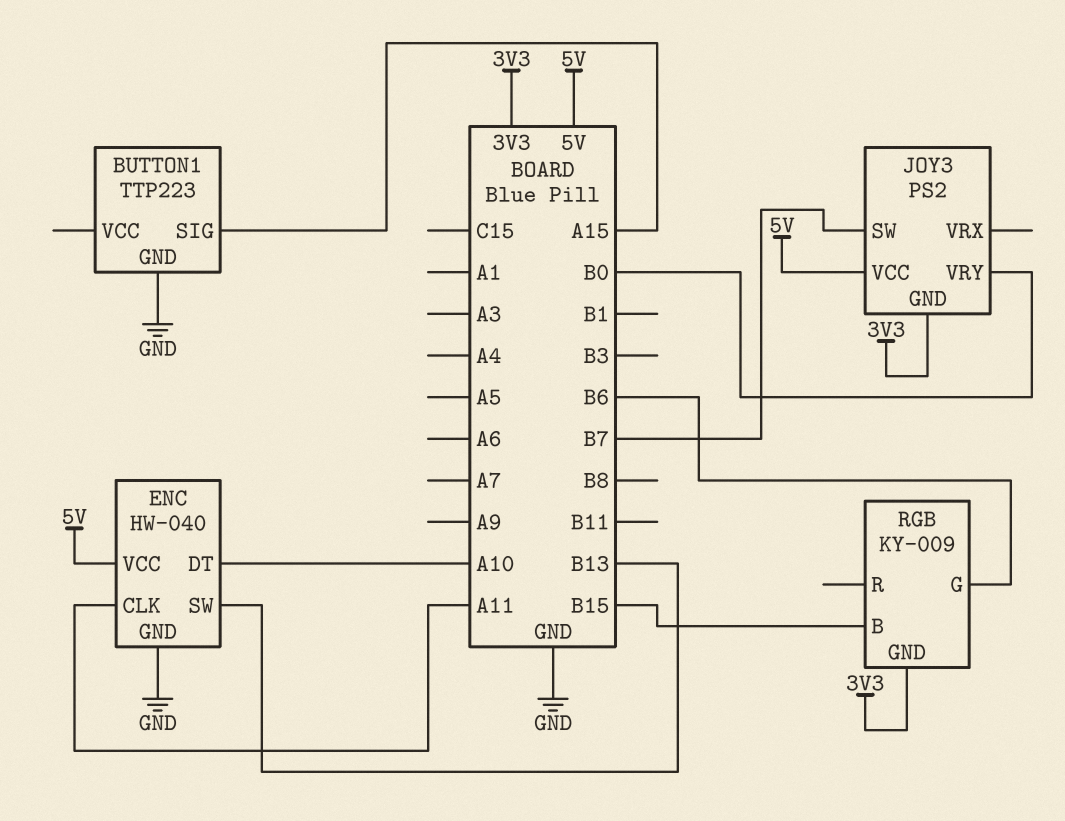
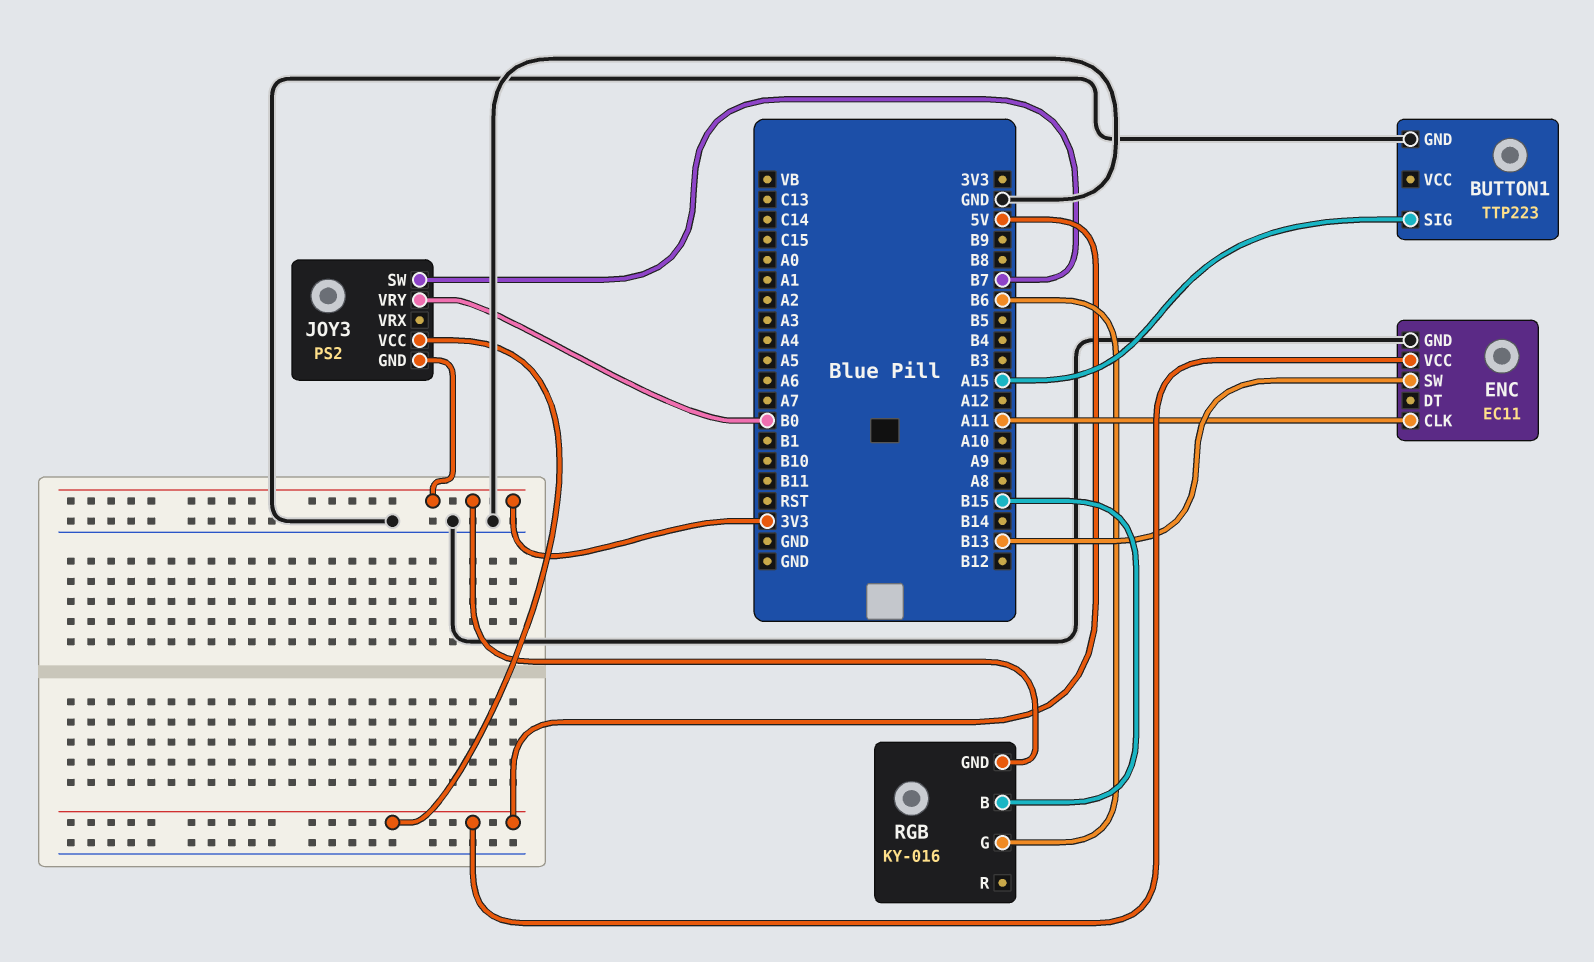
ENC: HW-040 -> EC11
ENC pin DT: A10 -> none
RGB: KY-009 -> KY-016

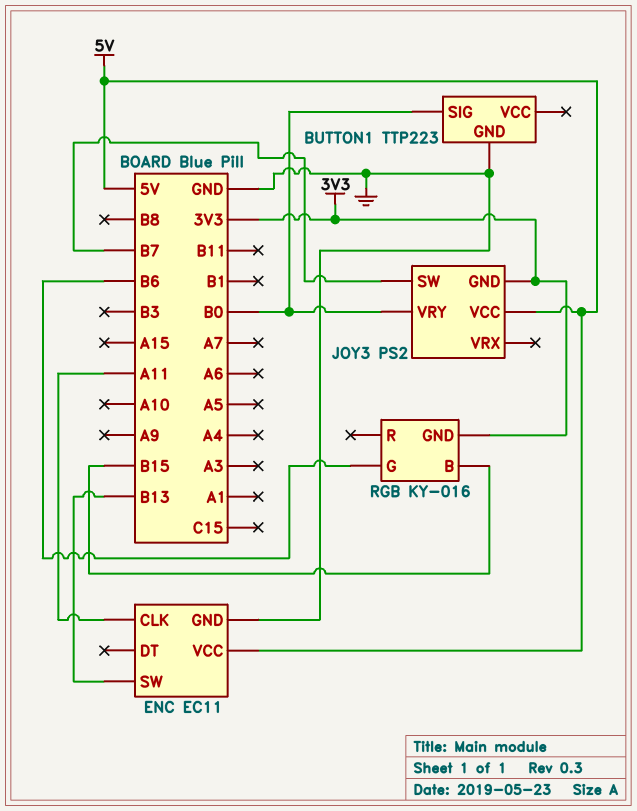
BUTTON1 pin SIG: A15 -> B0

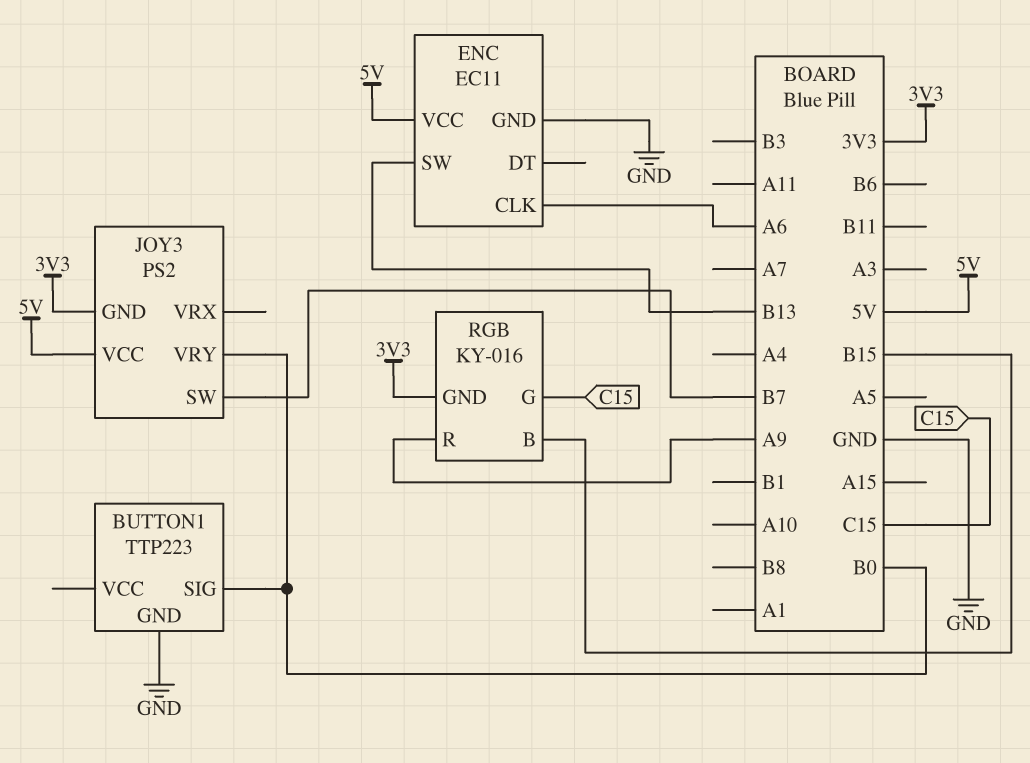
ENC pin CLK: A11 -> A6
RGB pin G: B6 -> C15
RGB pin R: none -> A9

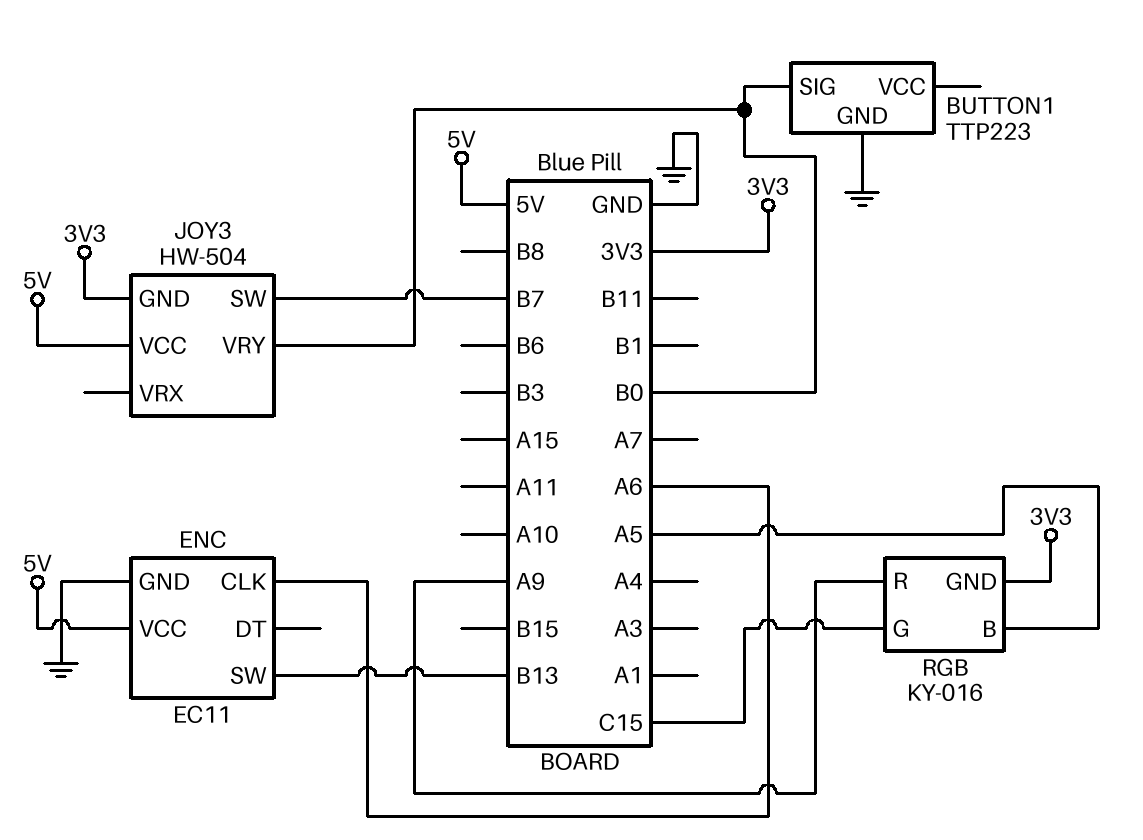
JOY3: PS2 -> HW-504
RGB pin B: B15 -> A5

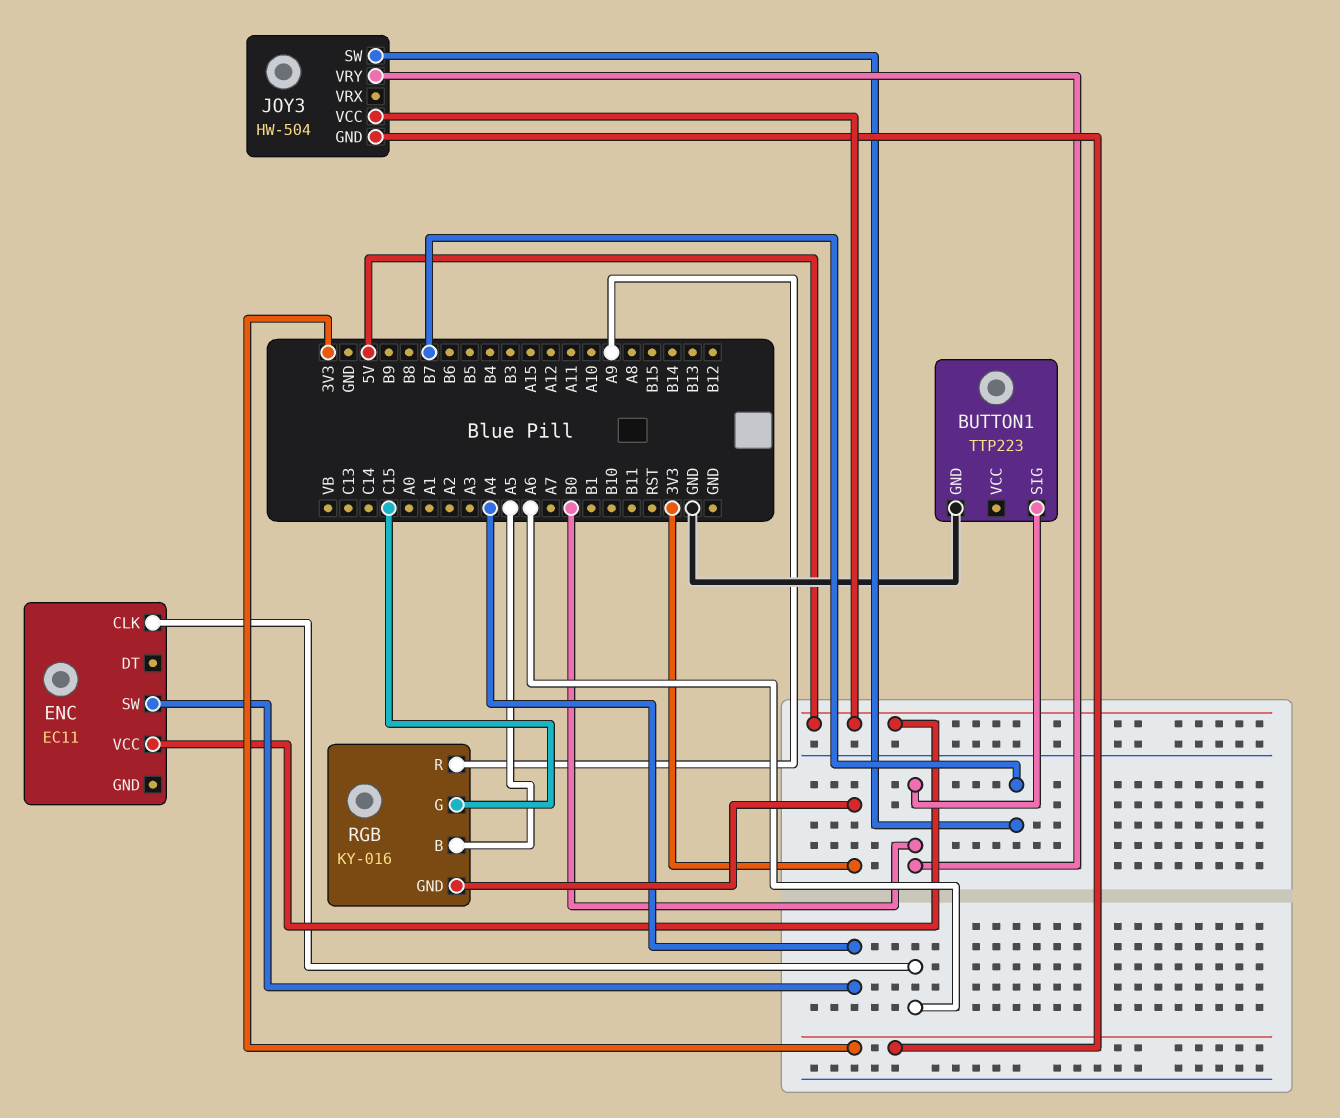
ENC pin GND: GND -> none
ENC pin SW: B13 -> A4

